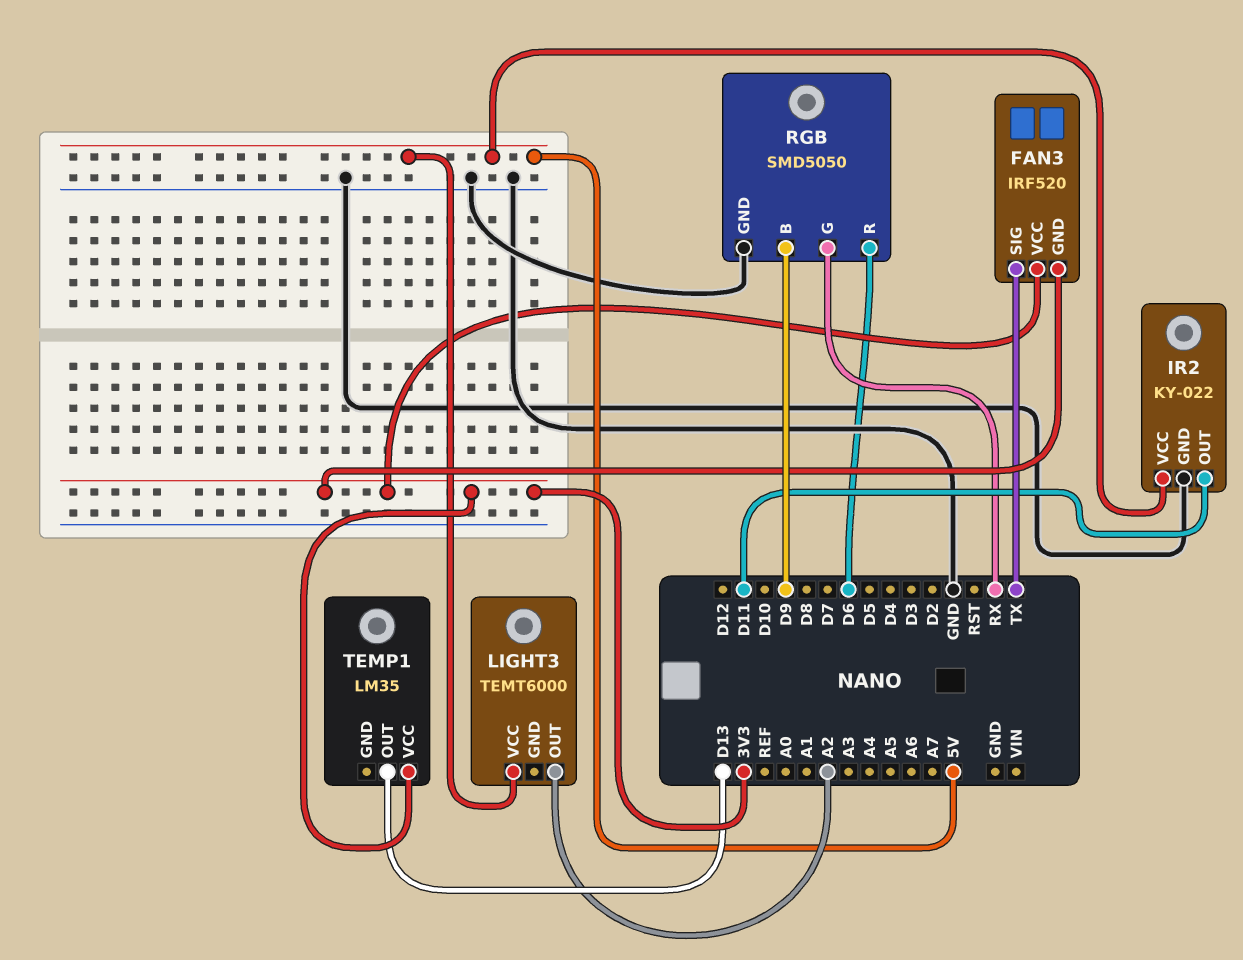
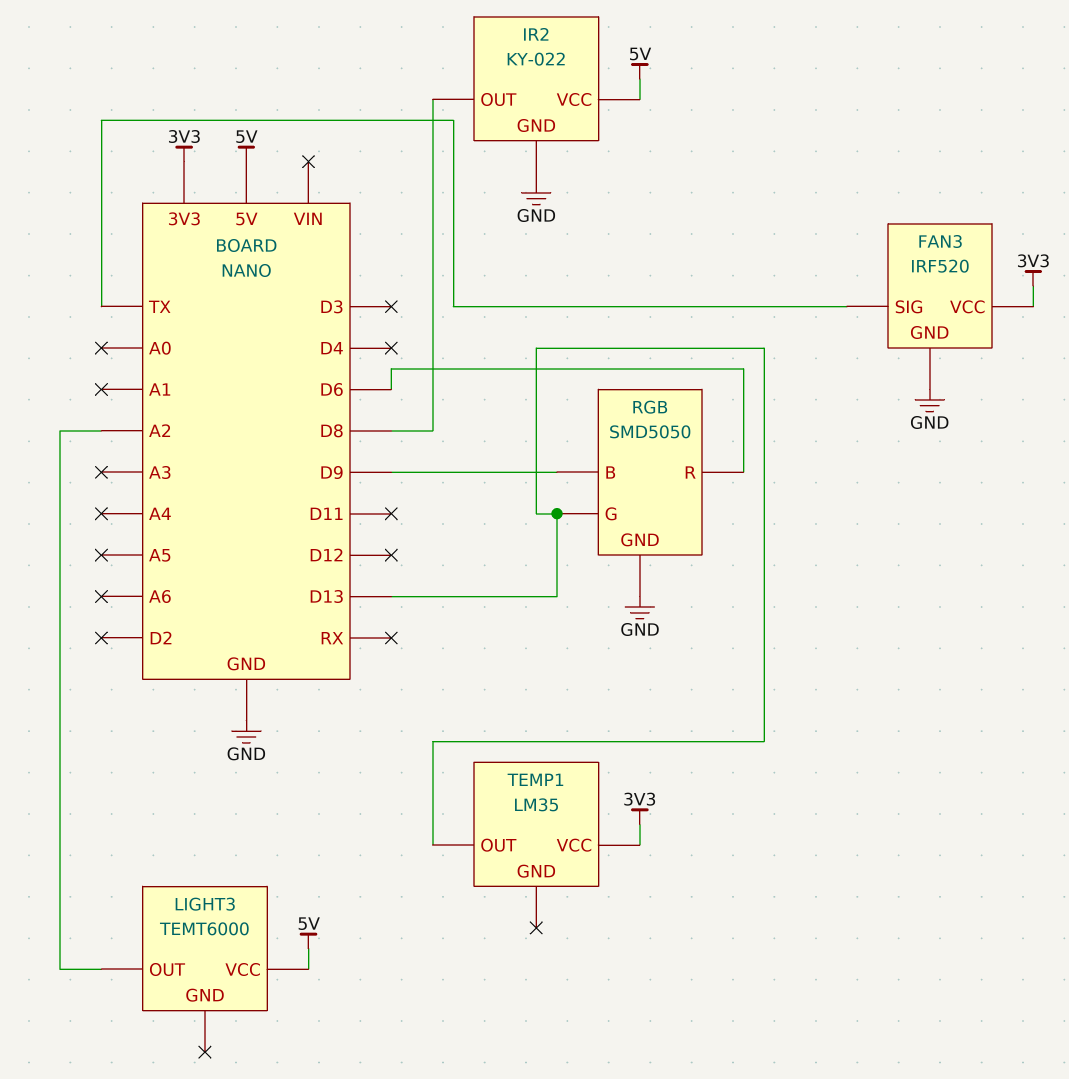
FAN3 pin GND: 3V3 -> GND
IR2 pin OUT: D11 -> D8
RGB pin G: RX -> D13

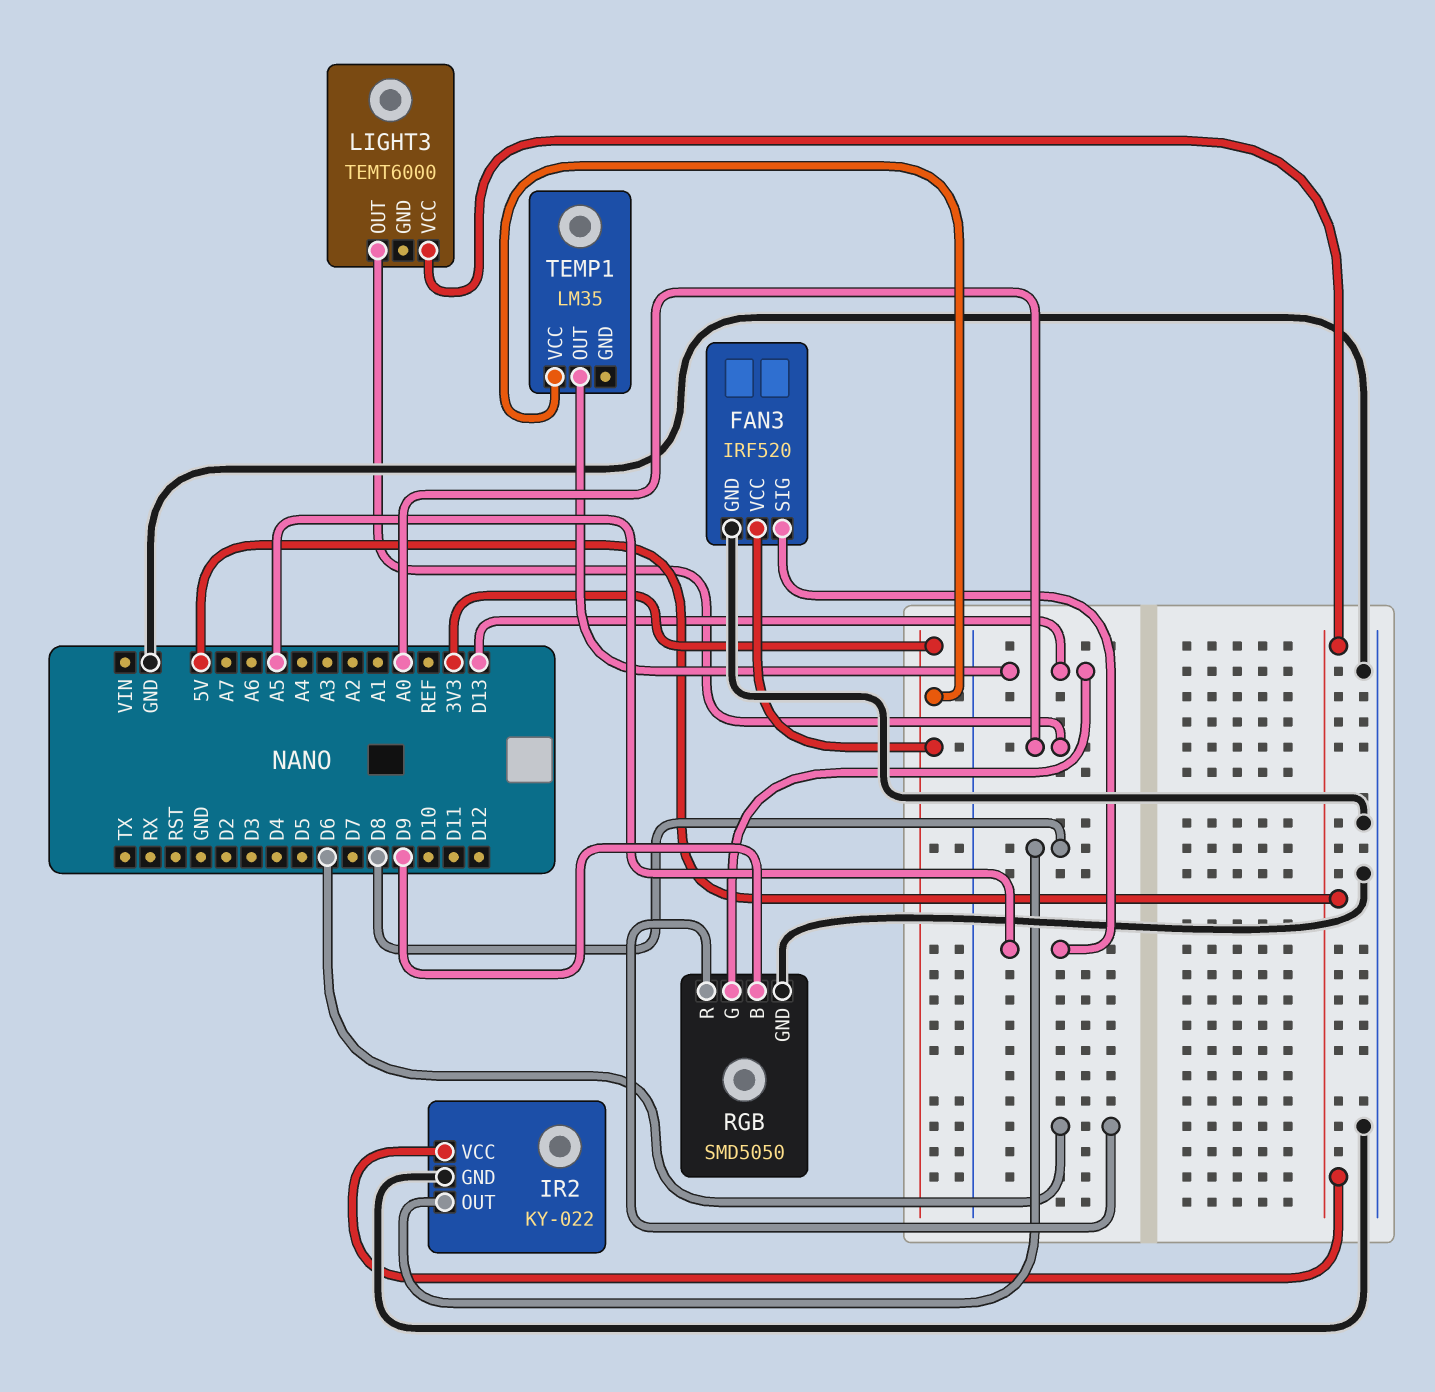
FAN3 pin SIG: TX -> A5
LIGHT3 pin OUT: A2 -> A0

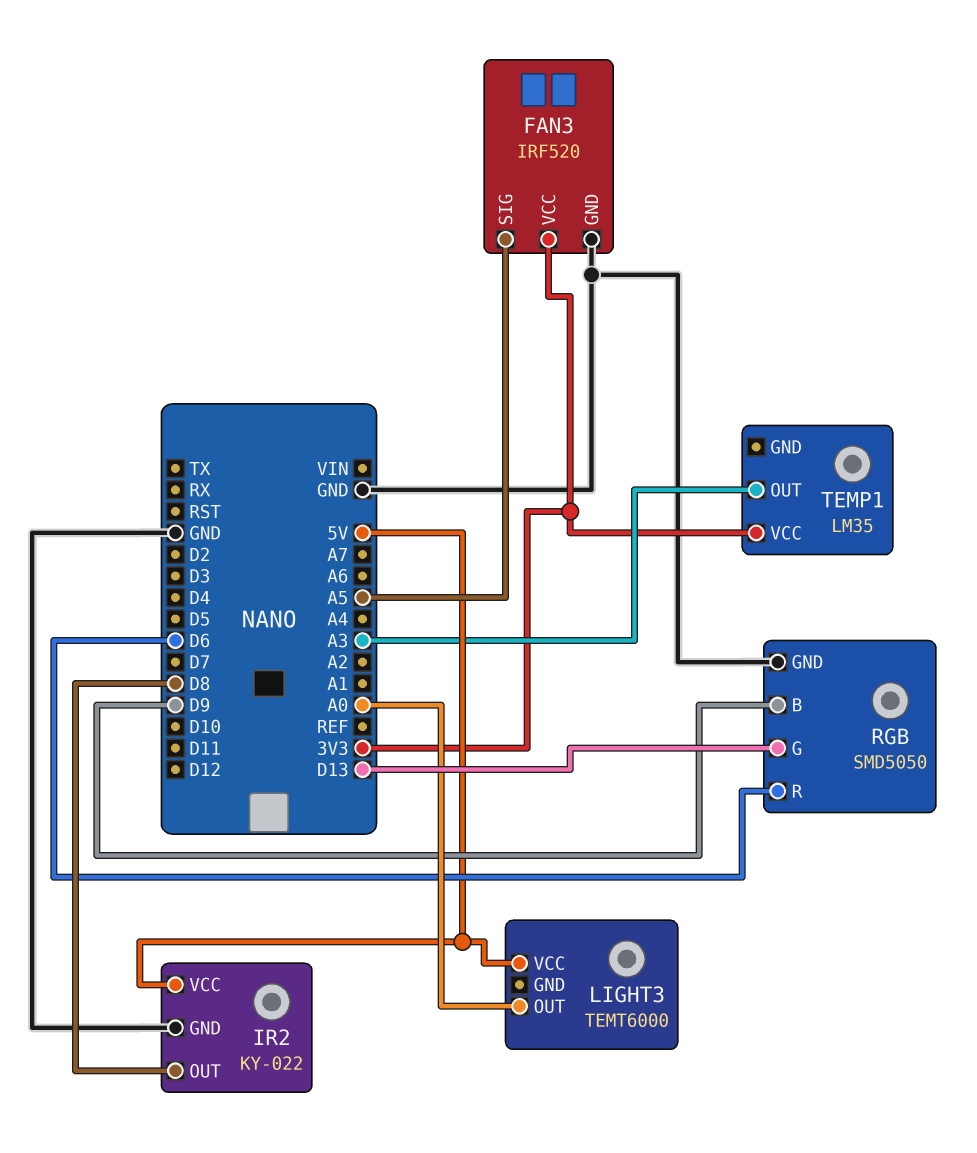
TEMP1 pin OUT: D13 -> A3

